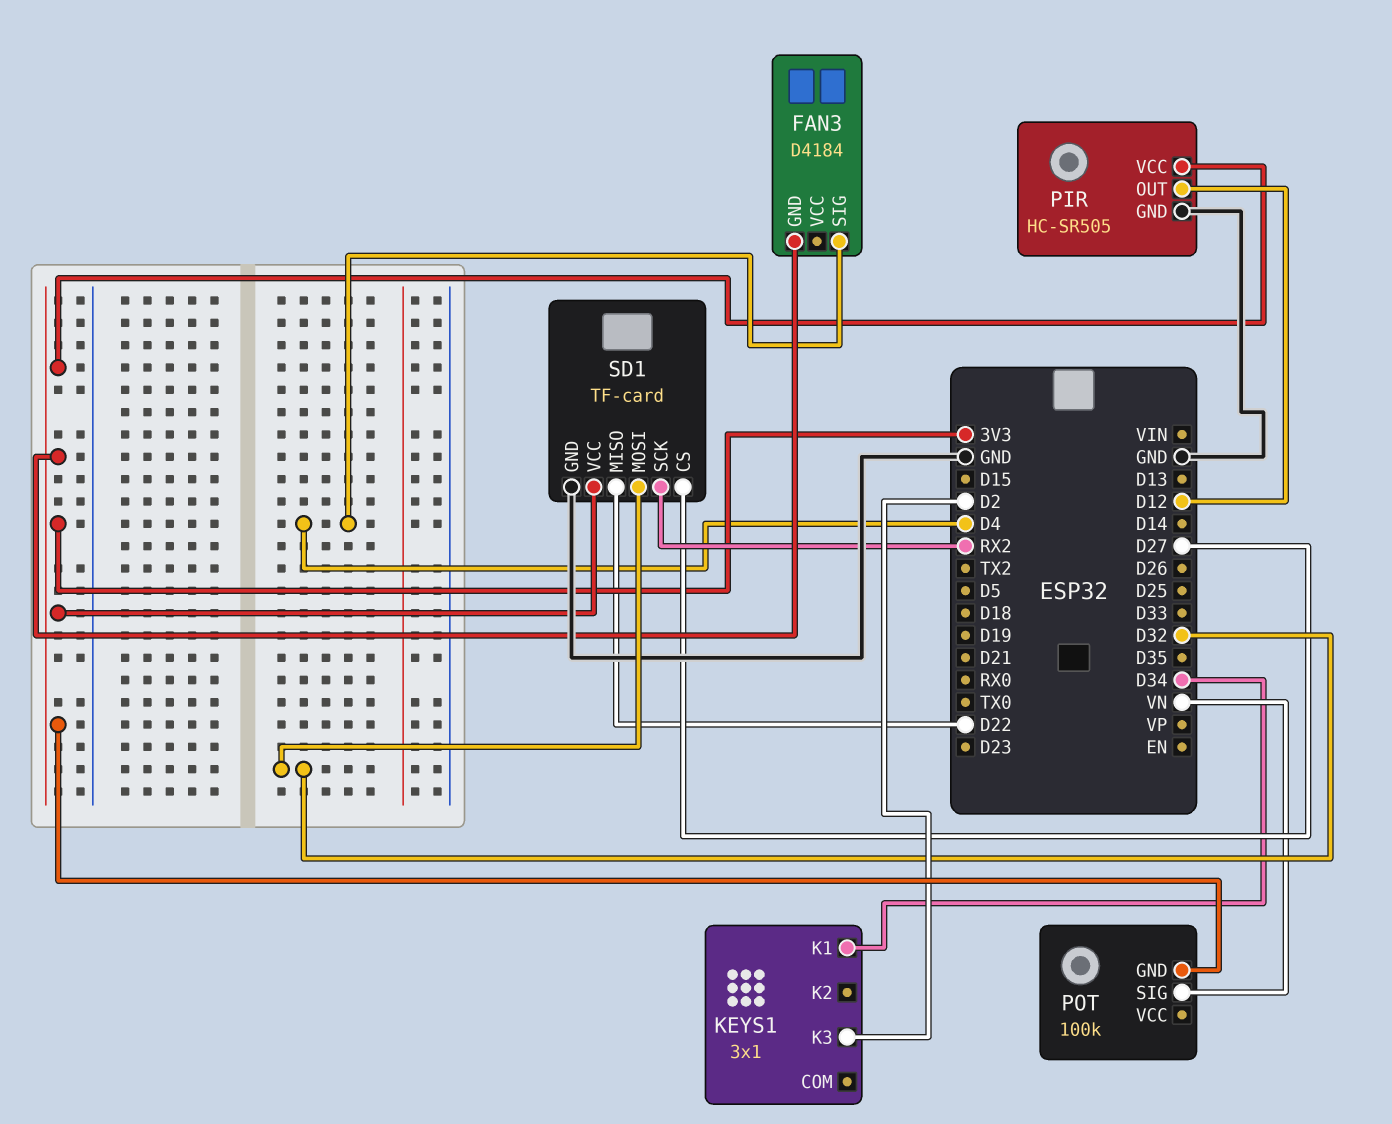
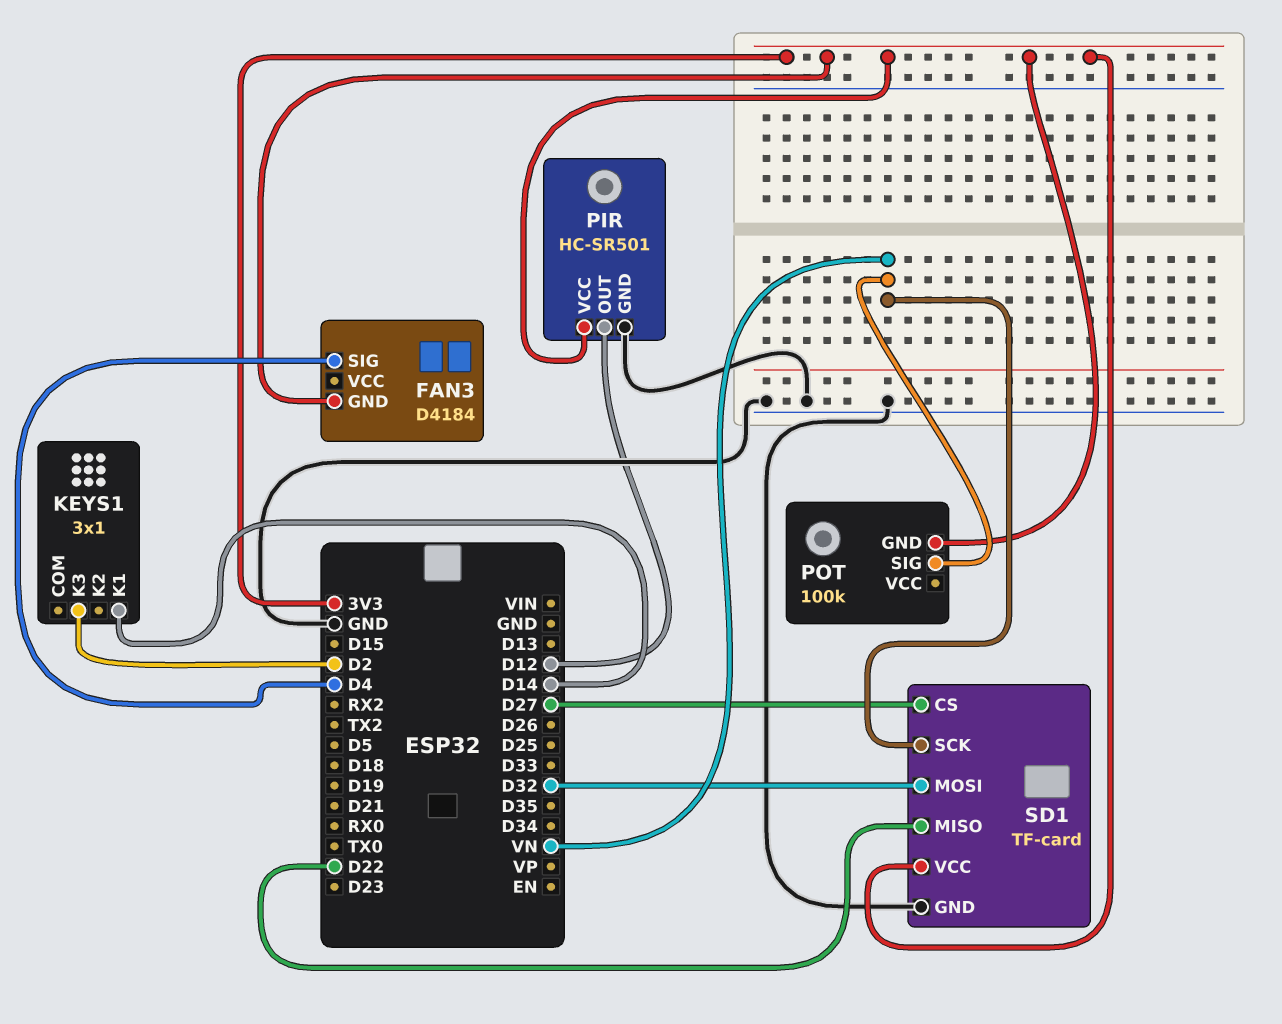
KEYS1 pin K1: D34 -> D14
PIR: HC-SR505 -> HC-SR501
SD1 pin SCK: RX2 -> VN

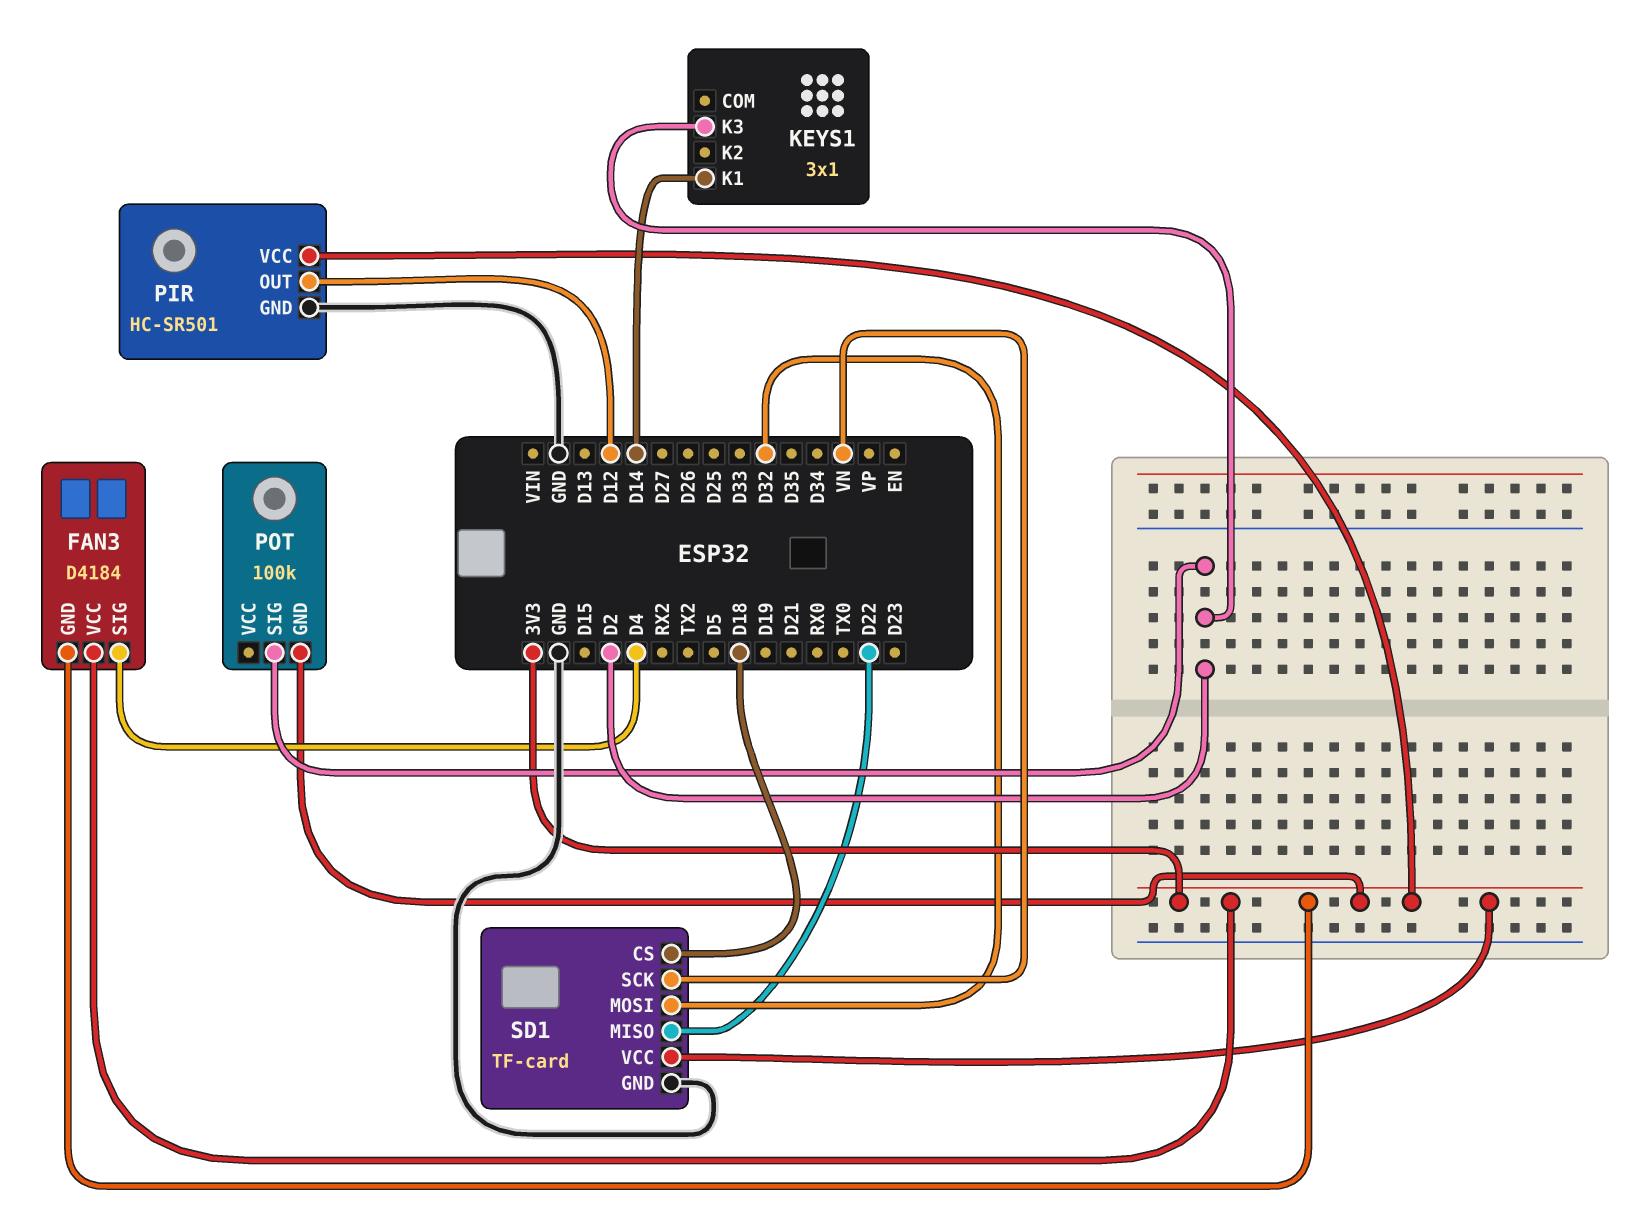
FAN3 pin VCC: none -> 3V3
POT pin SIG: VN -> D2
SD1 pin CS: D27 -> D18

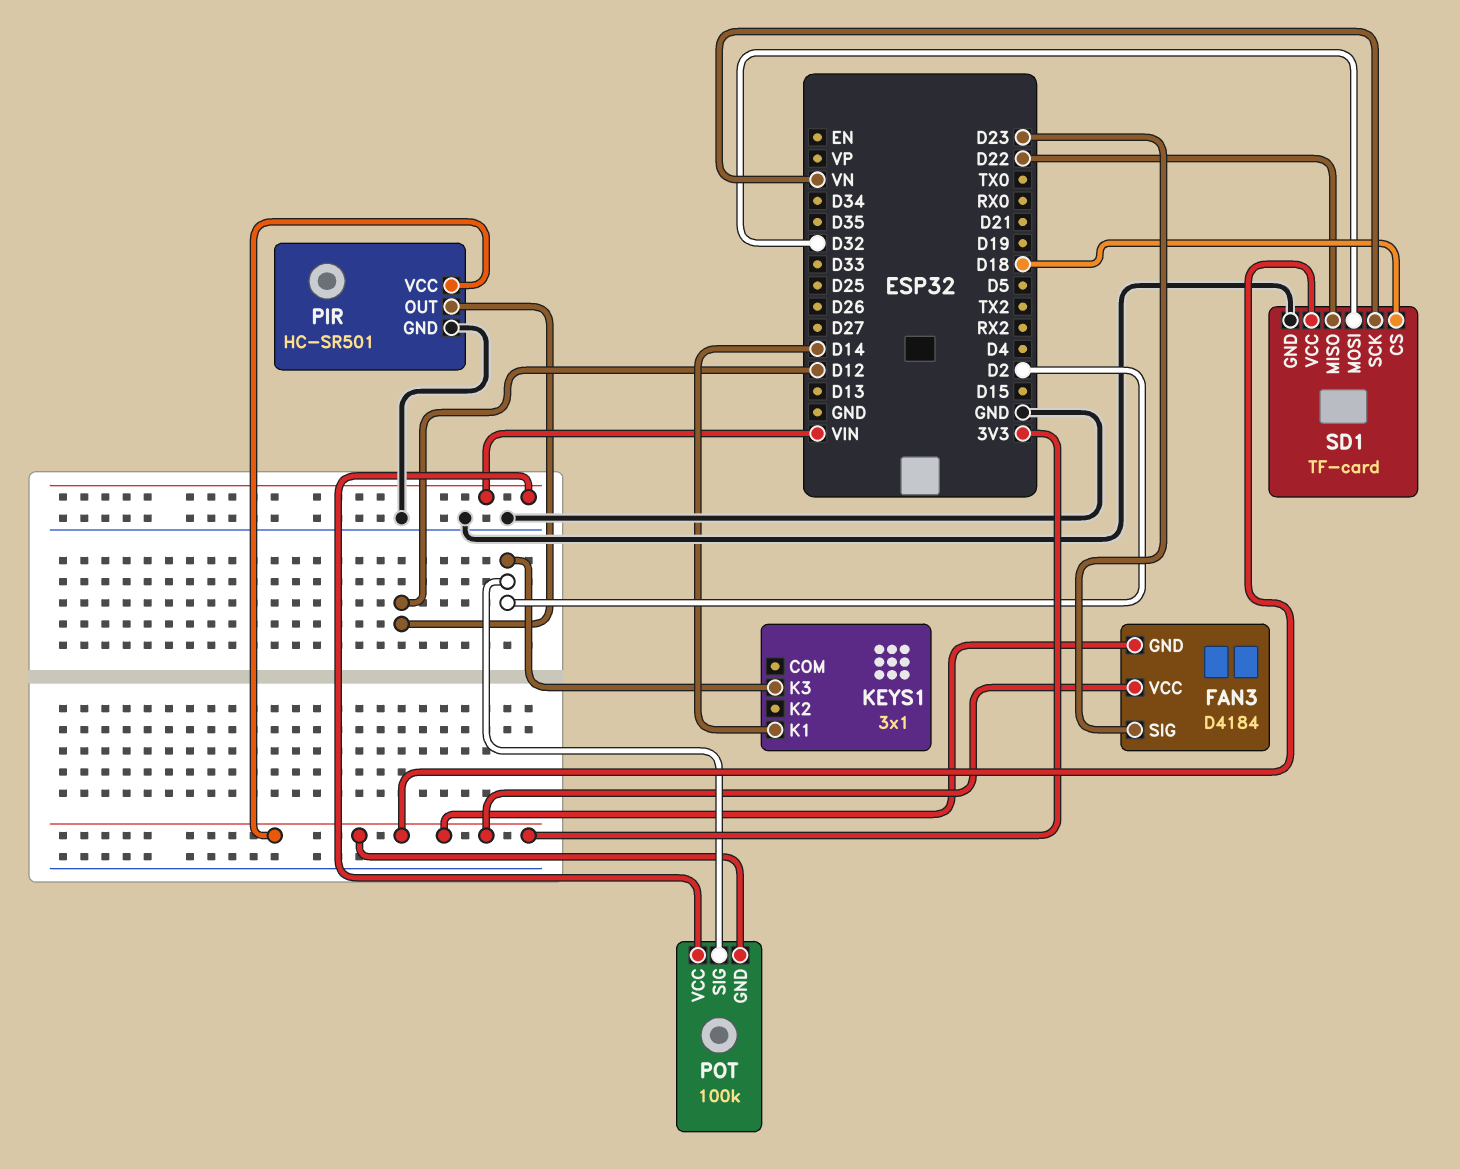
FAN3 pin SIG: D4 -> D23
POT pin VCC: none -> VIN

